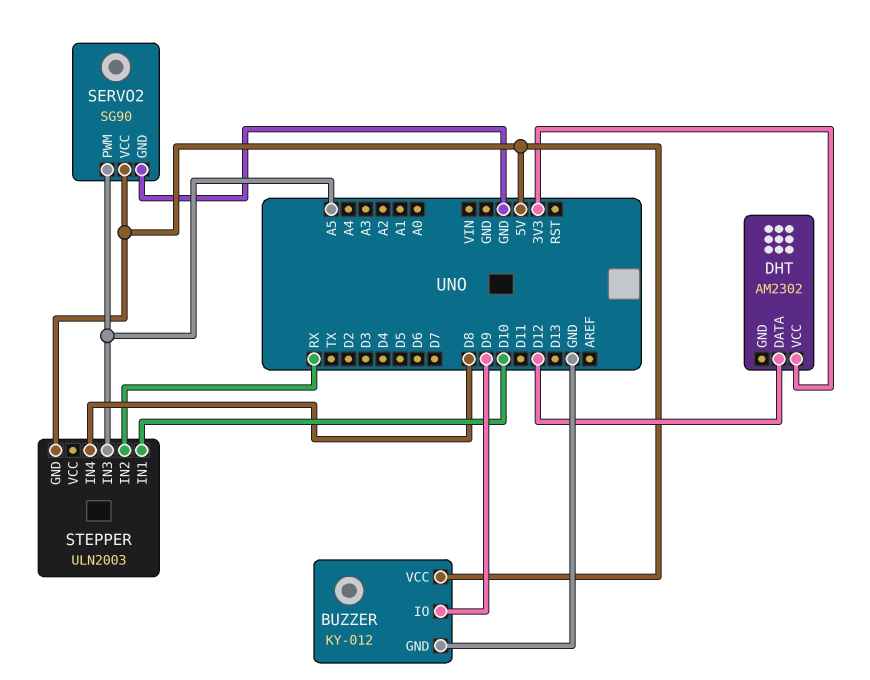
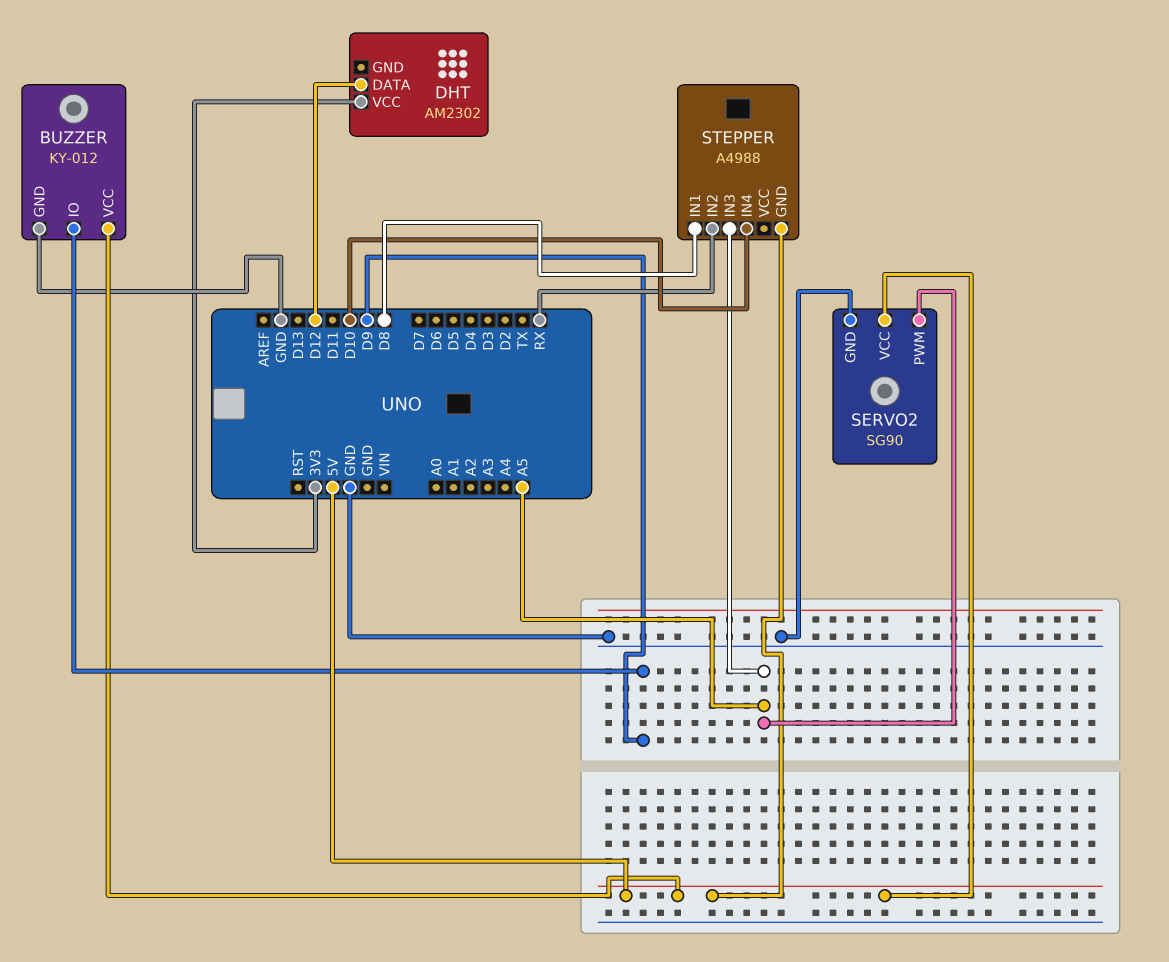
STEPPER: ULN2003 -> A4988
STEPPER pin IN1: D10 -> D8
STEPPER pin IN4: D8 -> D10

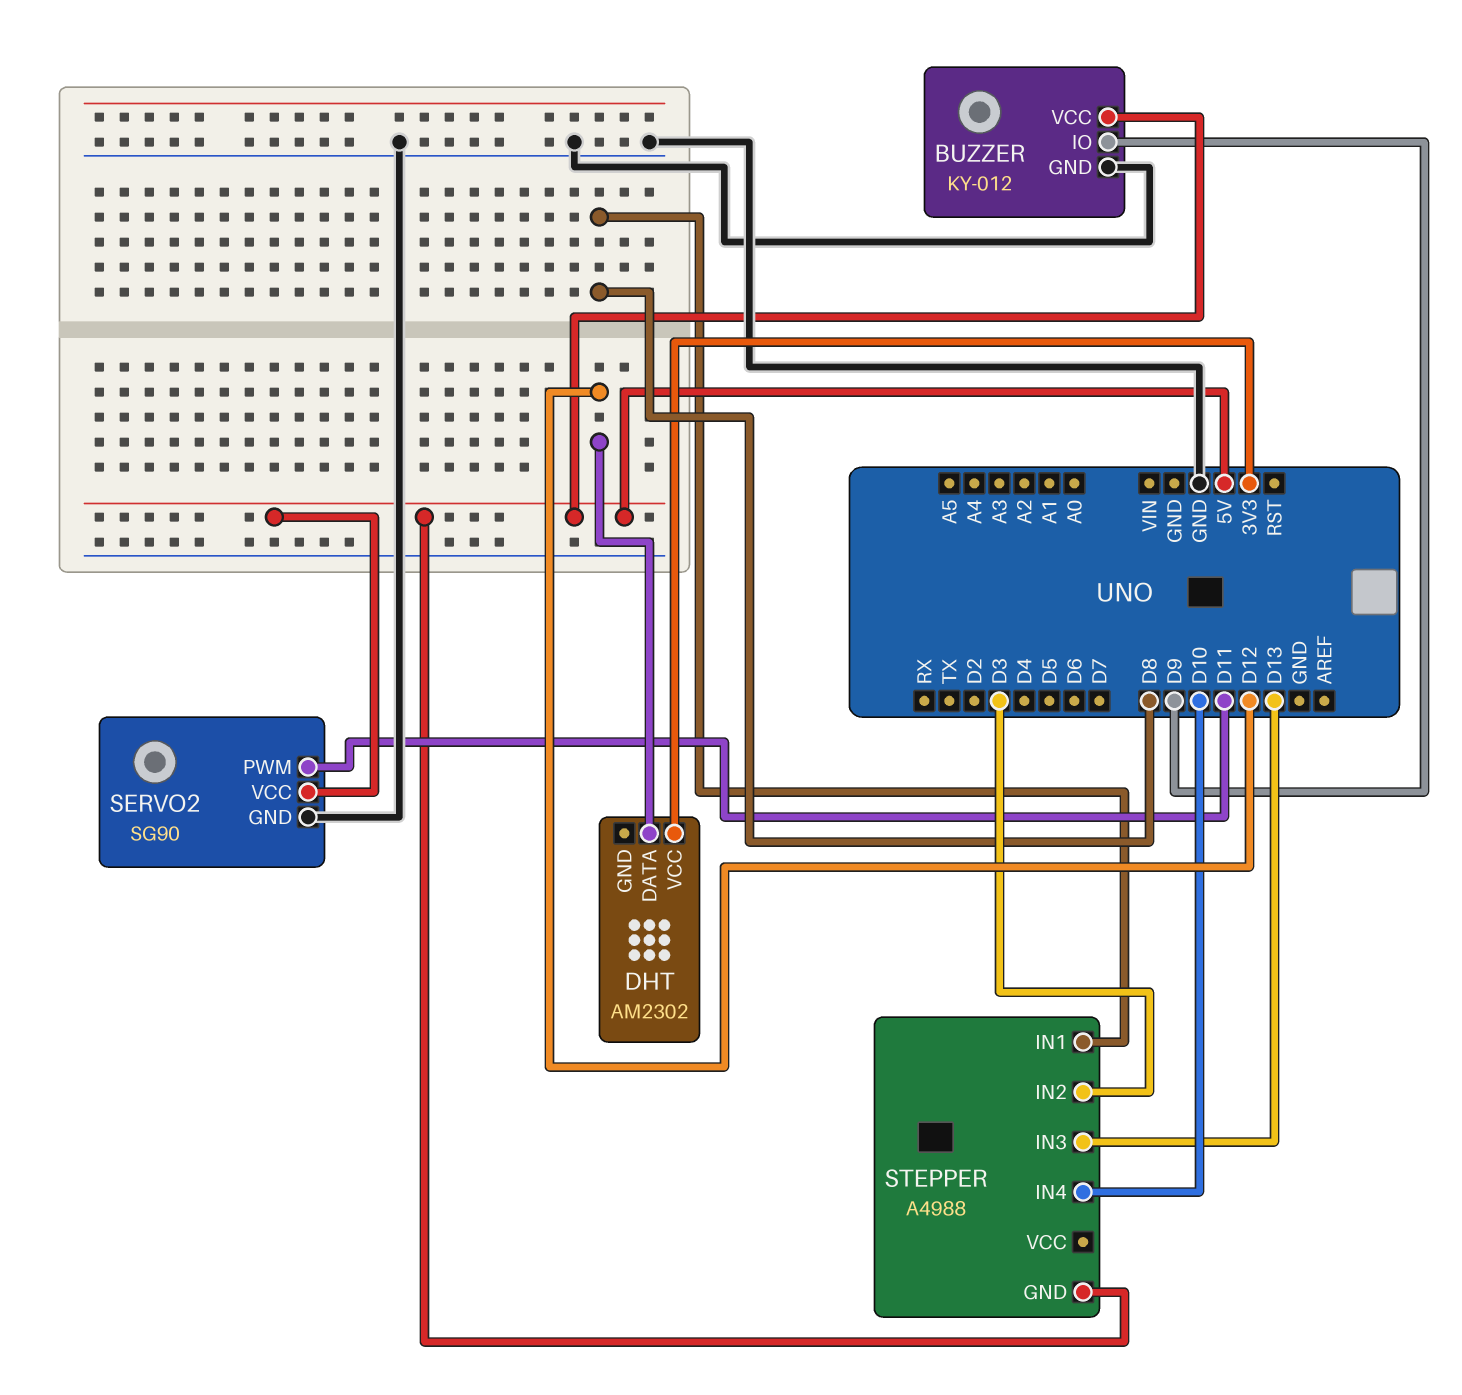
SERVO2 pin PWM: A5 -> D11
STEPPER pin IN2: RX -> D3
STEPPER pin IN3: A5 -> D13

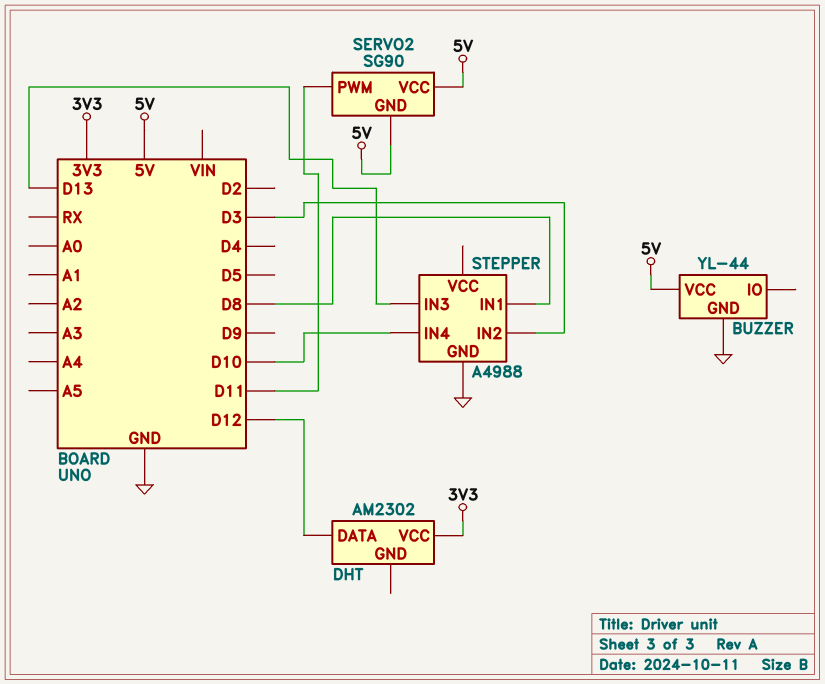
BUZZER: KY-012 -> YL-44
BUZZER pin IO: D9 -> none
SERVO2 pin GND: GND -> 5V
STEPPER pin GND: 5V -> GND

